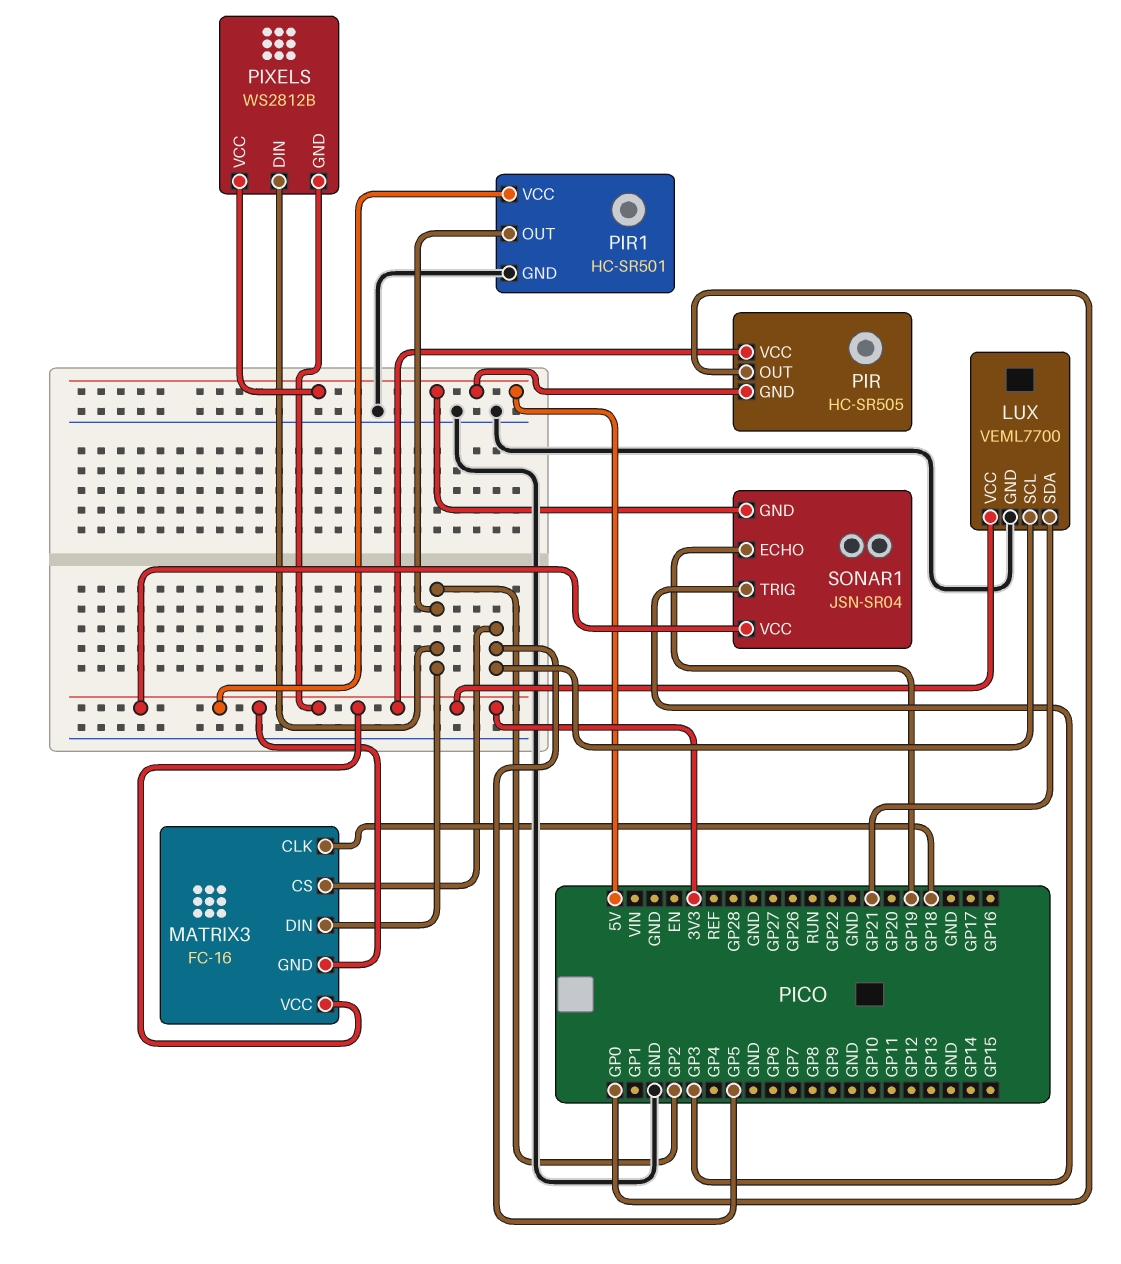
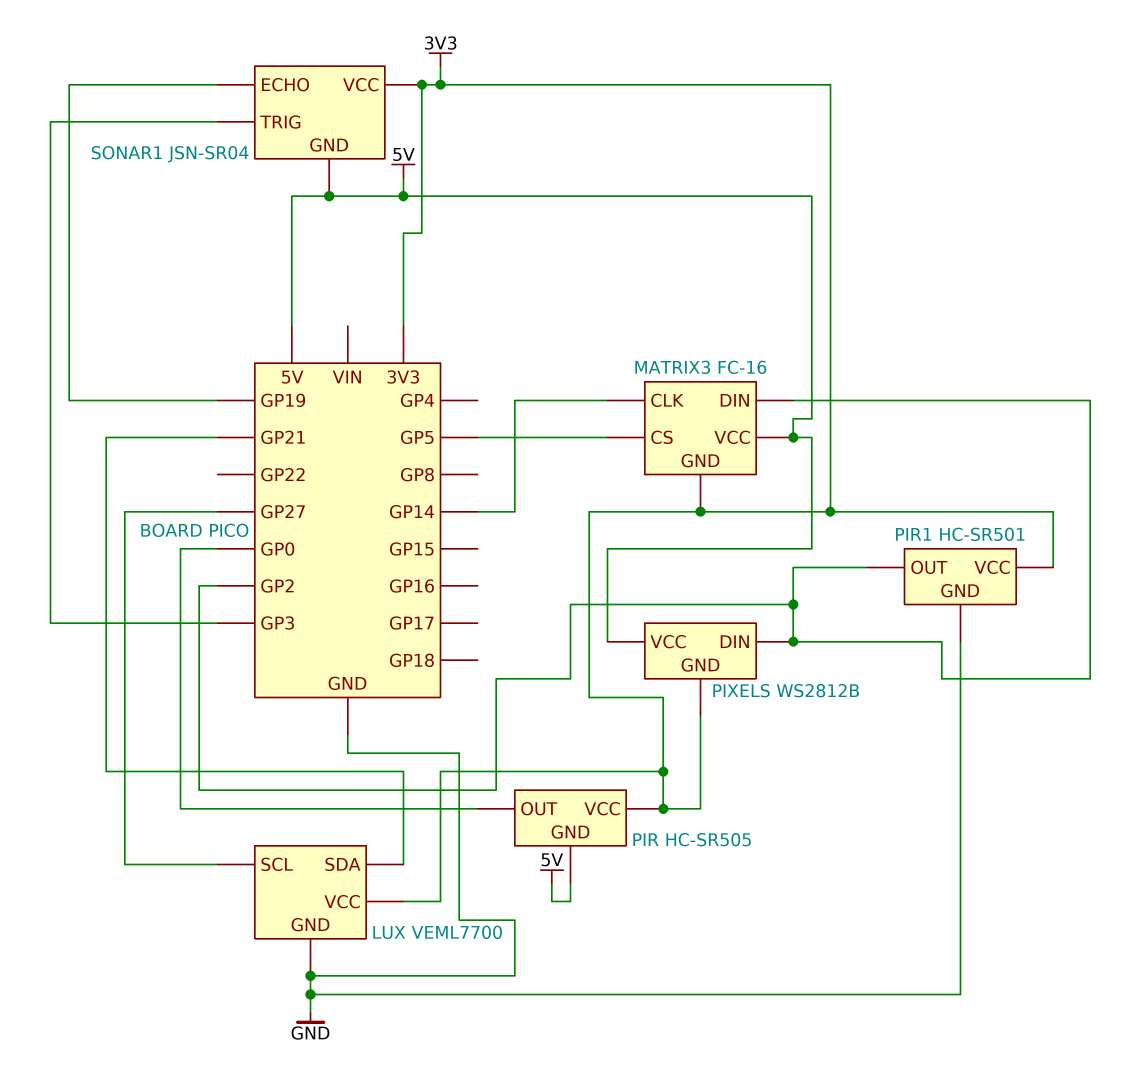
LUX pin SCL: GP5 -> GP27
MATRIX3 pin CLK: GP18 -> GP14
MATRIX3 pin VCC: 3V3 -> 5V

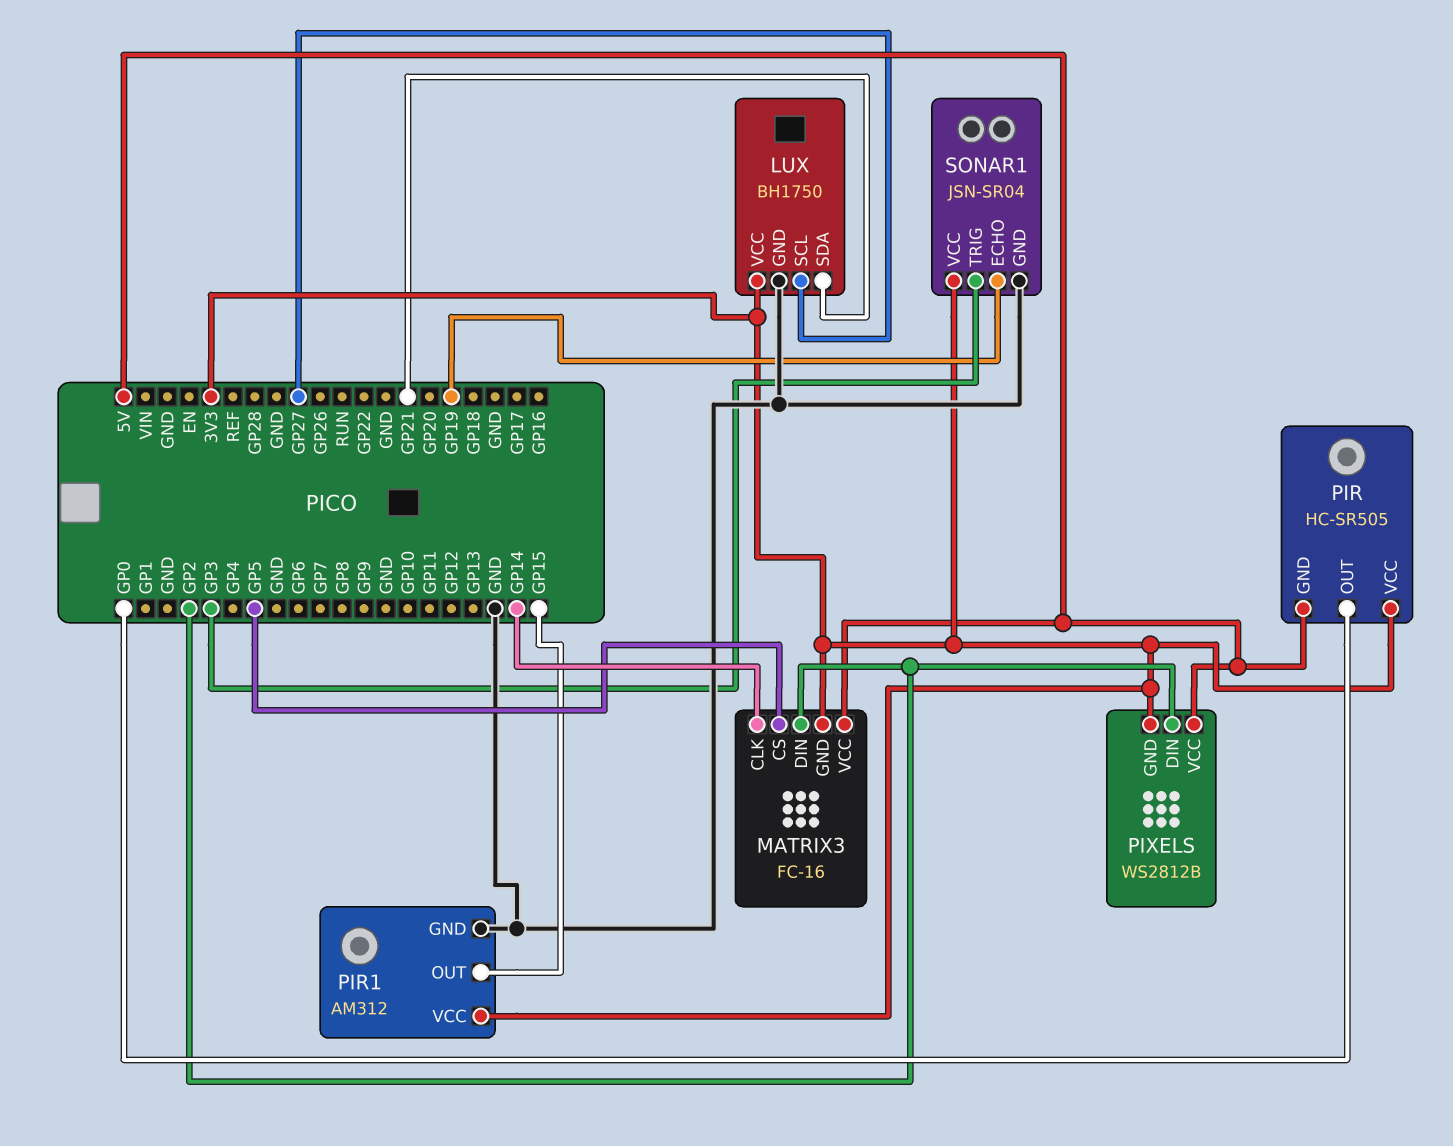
LUX: VEML7700 -> BH1750
PIR1: HC-SR501 -> AM312
PIR1 pin OUT: GP2 -> GP15
SONAR1 pin GND: 5V -> GND

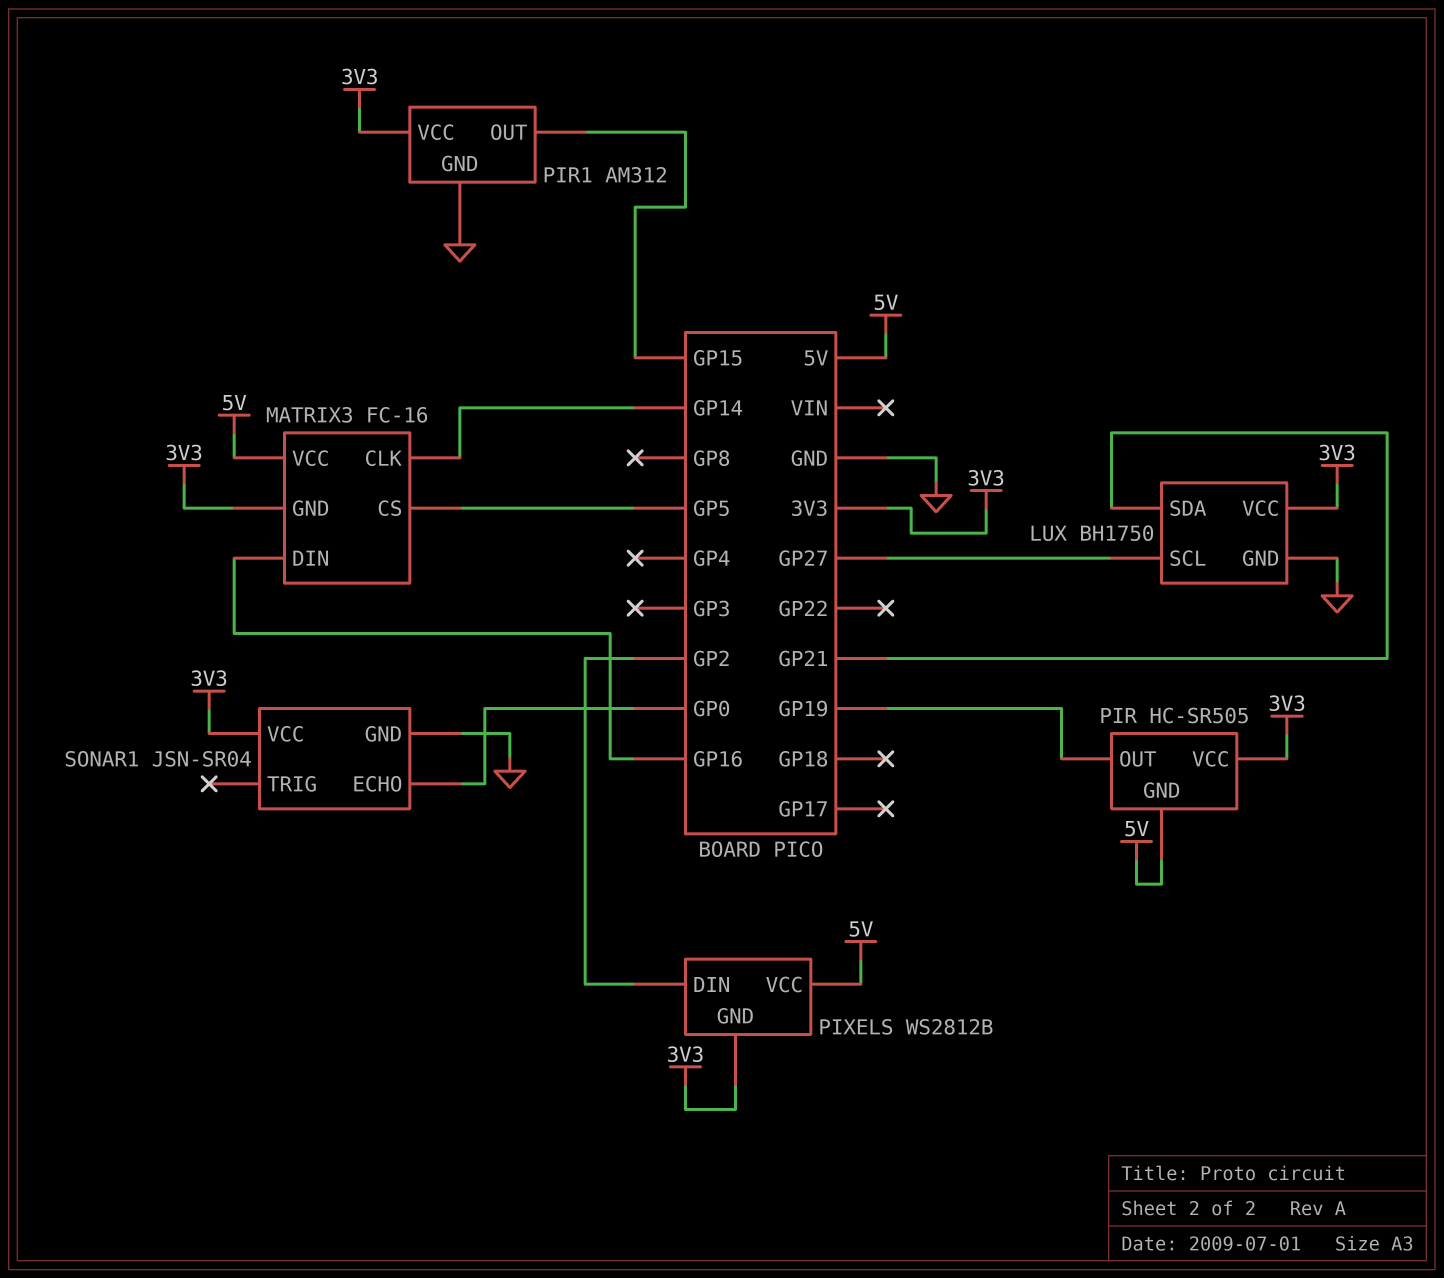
MATRIX3 pin DIN: GP2 -> GP16
PIR pin OUT: GP0 -> GP19
SONAR1 pin ECHO: GP19 -> GP0
SONAR1 pin TRIG: GP3 -> none

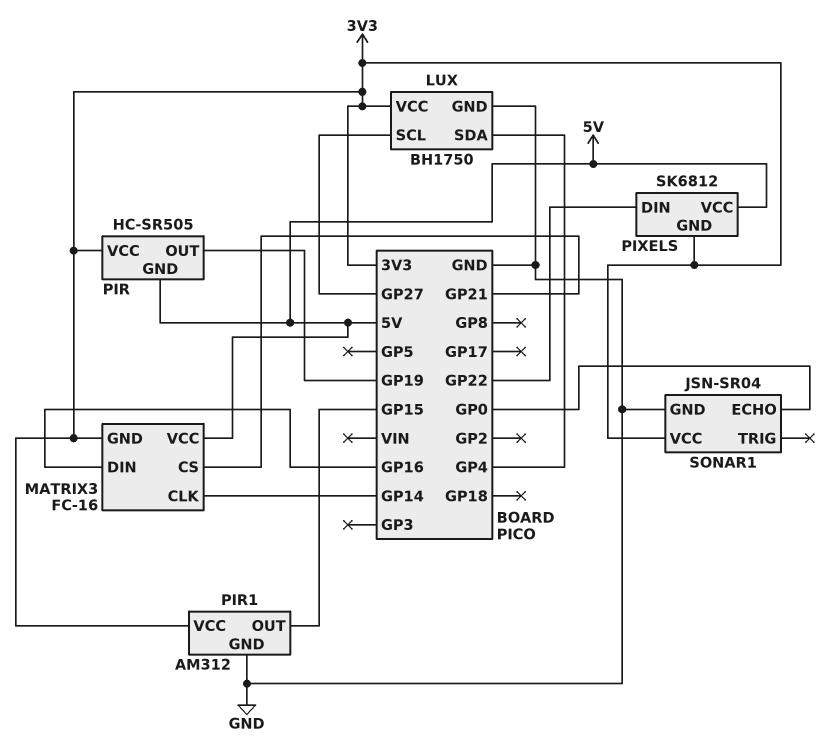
LUX pin SDA: GP21 -> GP4
MATRIX3 pin CS: GP5 -> GP21
PIXELS: WS2812B -> SK6812
PIXELS pin DIN: GP2 -> GP22

